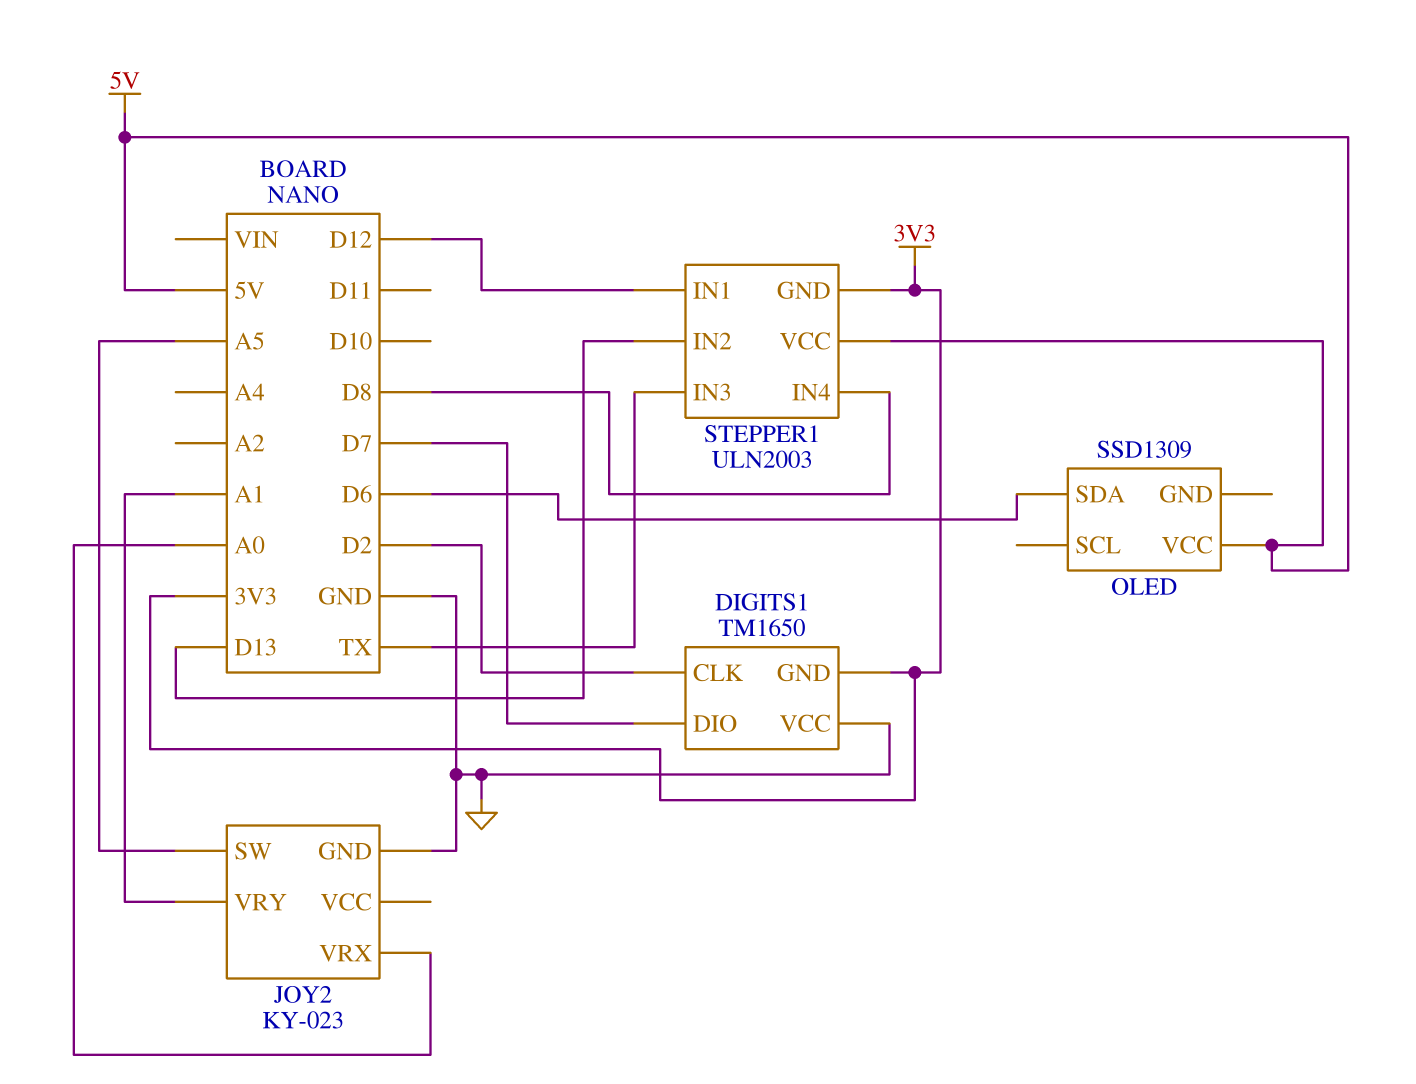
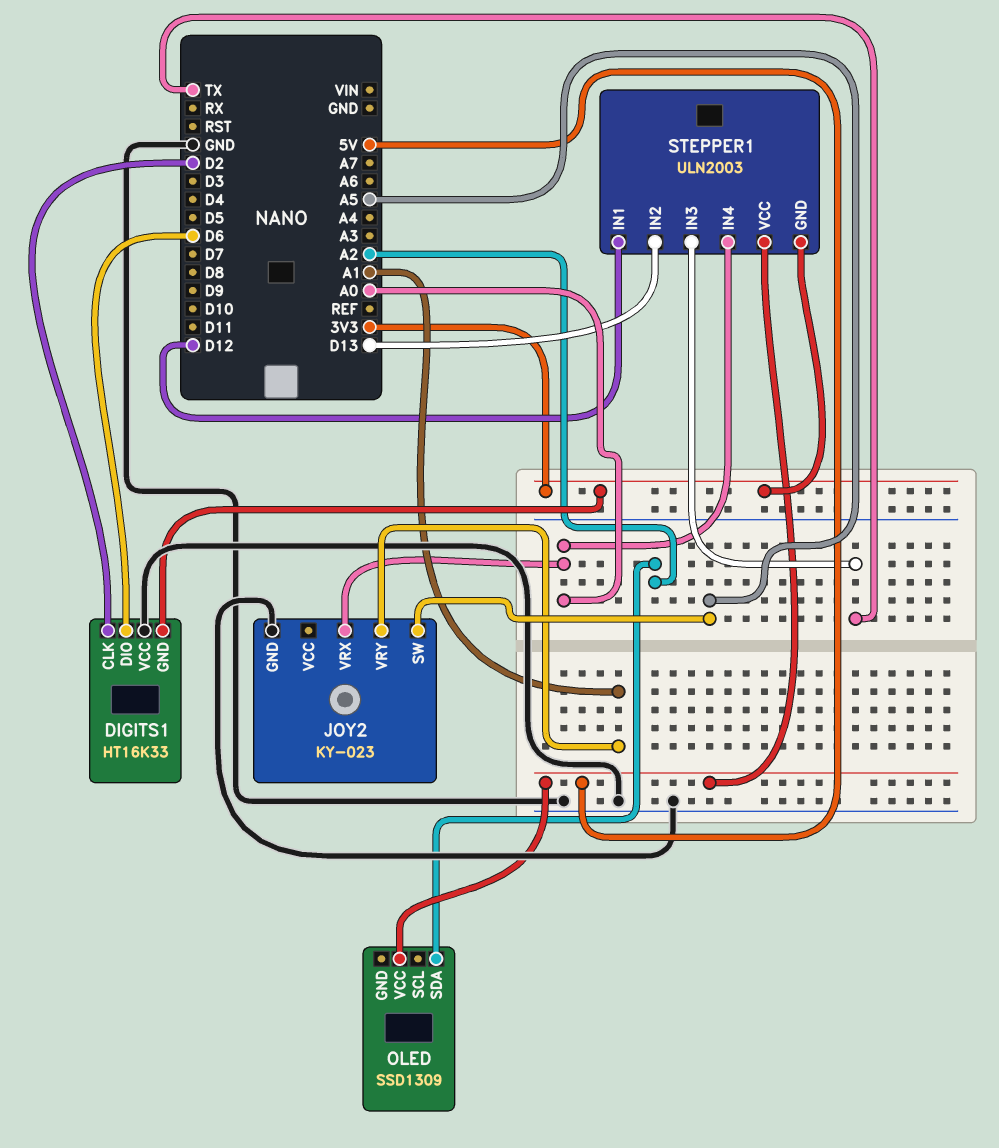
DIGITS1: TM1650 -> HT16K33
DIGITS1 pin DIO: D7 -> D6
OLED pin SDA: D6 -> A2
STEPPER1 pin IN4: D8 -> A0

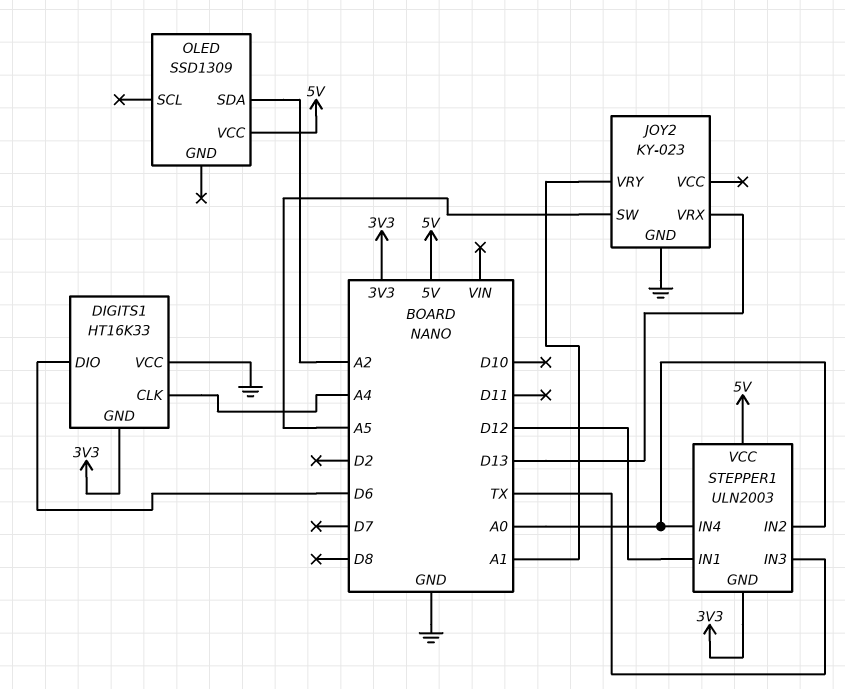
DIGITS1 pin CLK: D2 -> A4
JOY2 pin VRX: A0 -> D13
STEPPER1 pin IN2: D13 -> A0

